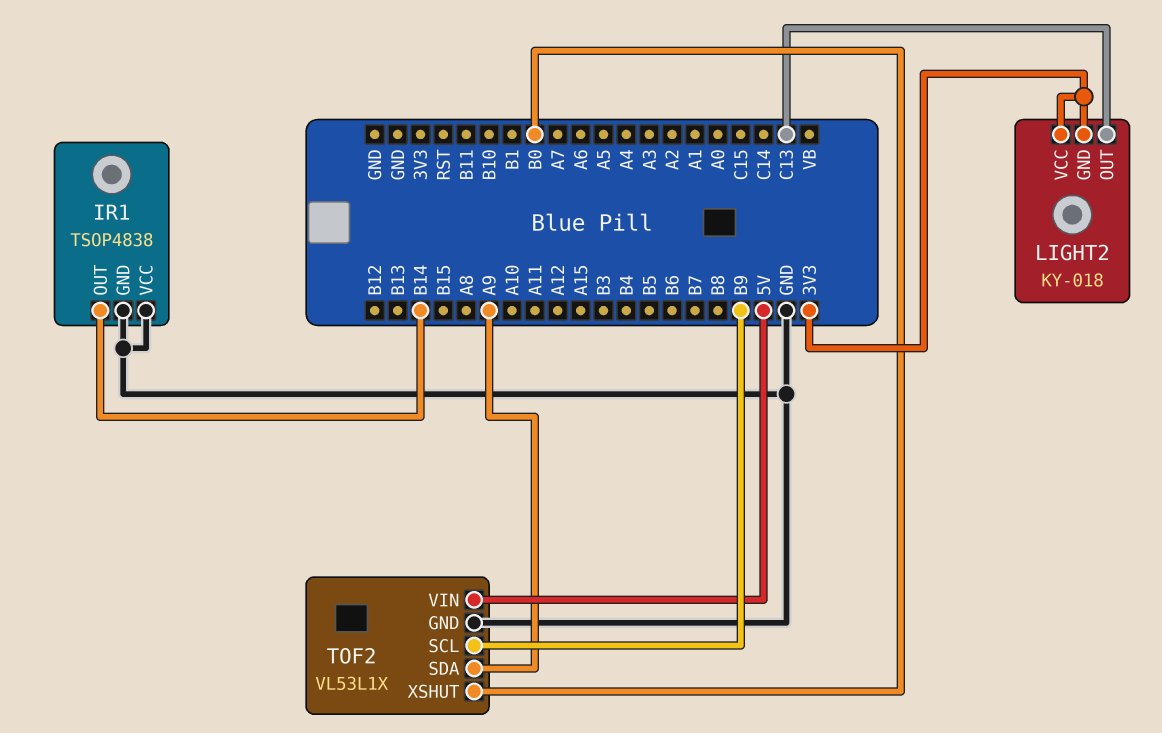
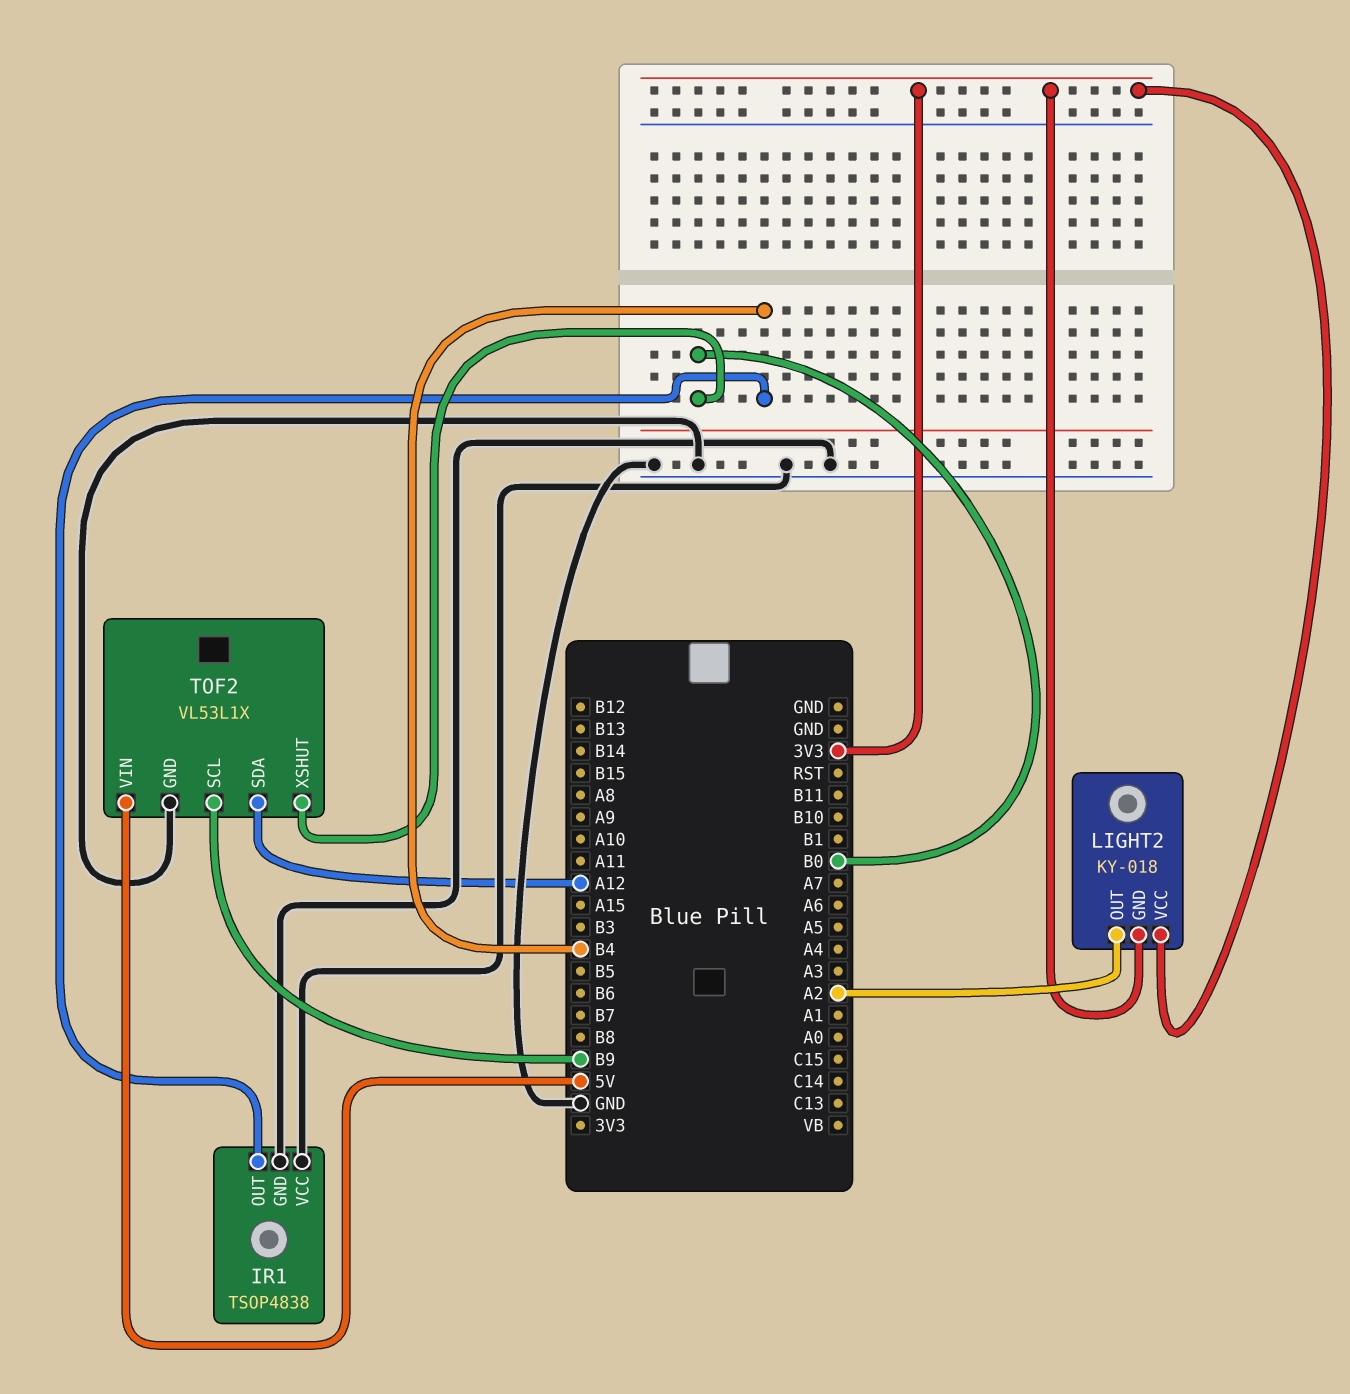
IR1 pin OUT: B14 -> B4
LIGHT2 pin OUT: C13 -> A2
TOF2 pin SDA: A9 -> A12

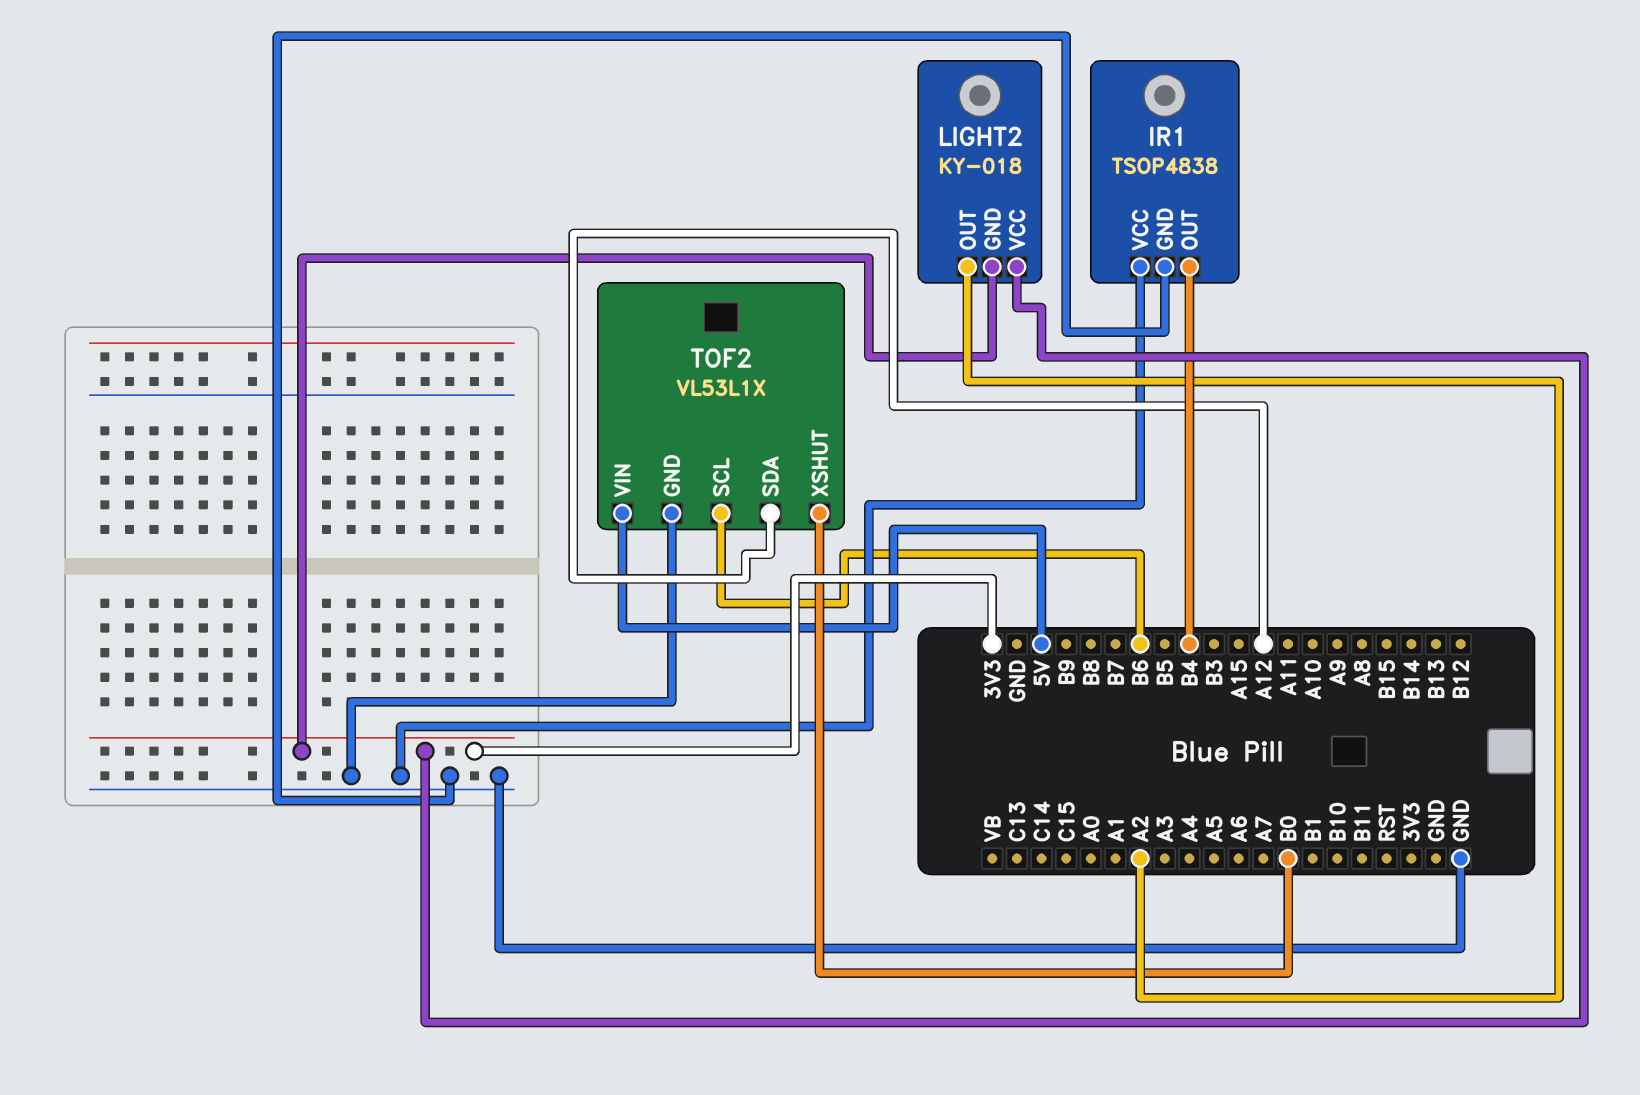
TOF2 pin SCL: B9 -> B6

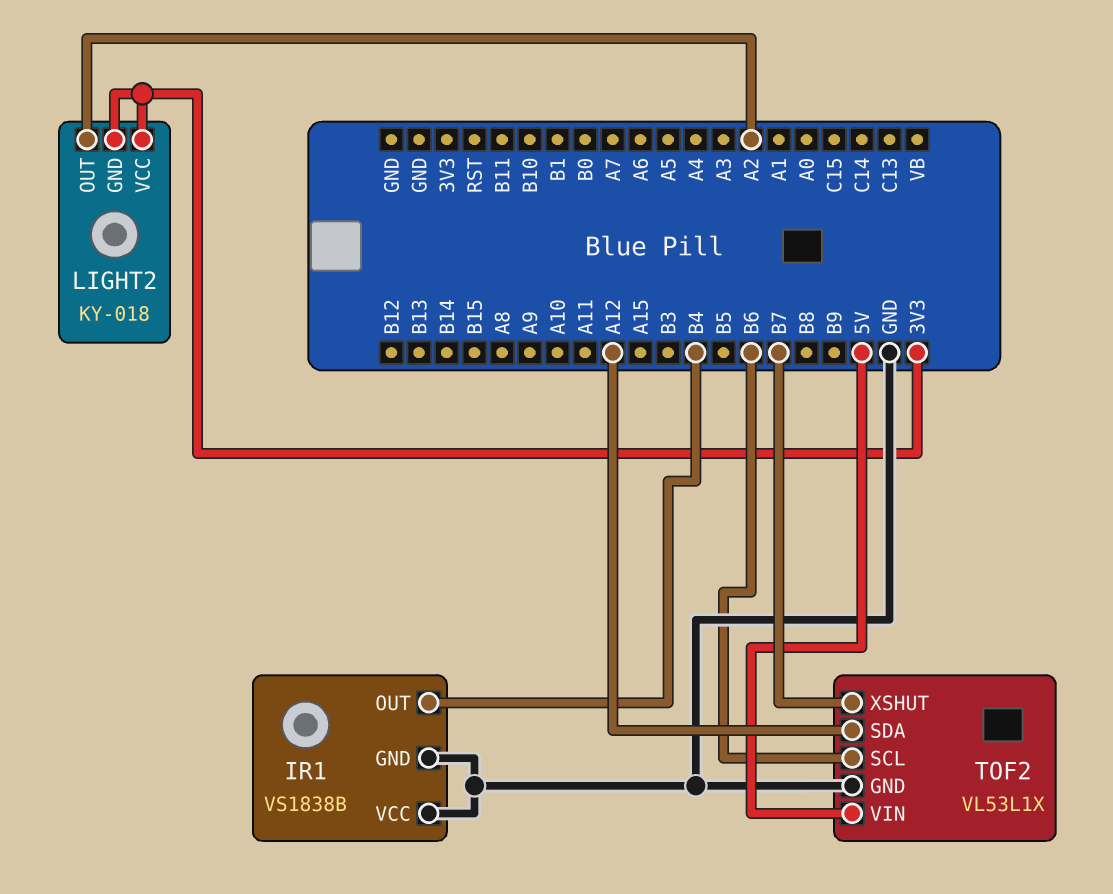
IR1: TSOP4838 -> VS1838B
TOF2 pin XSHUT: B0 -> B7

